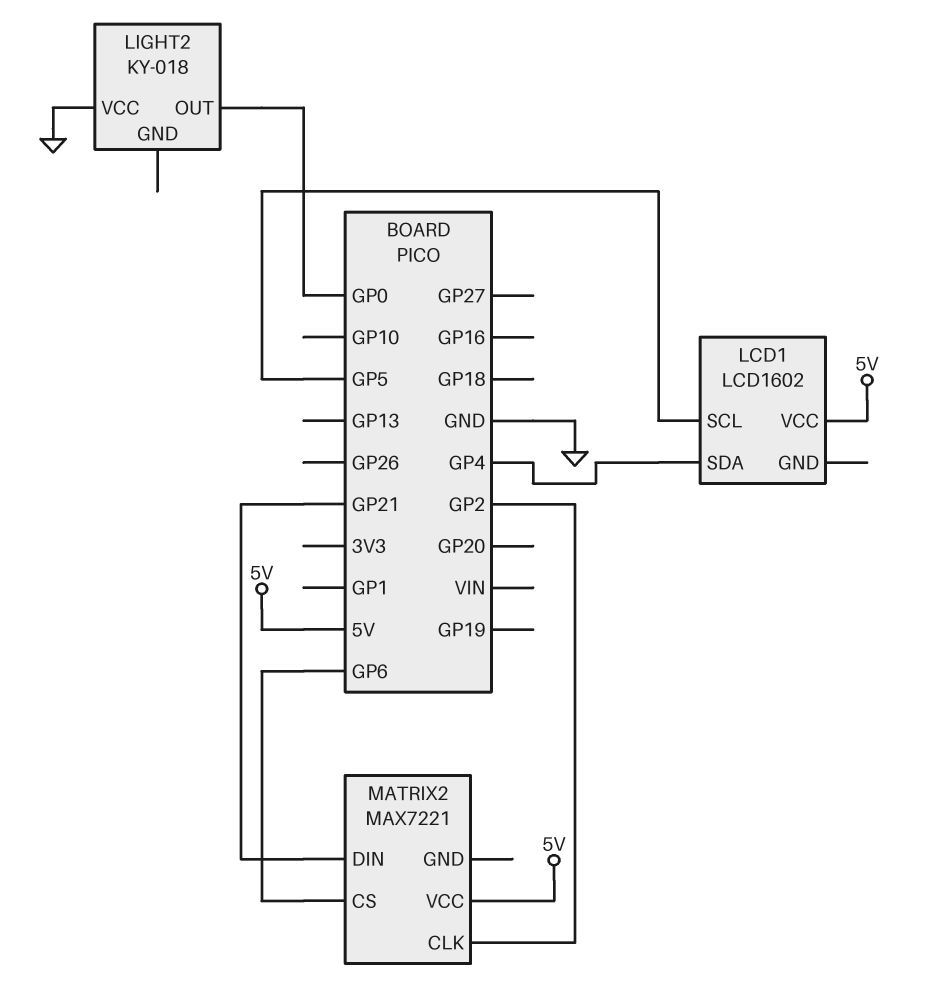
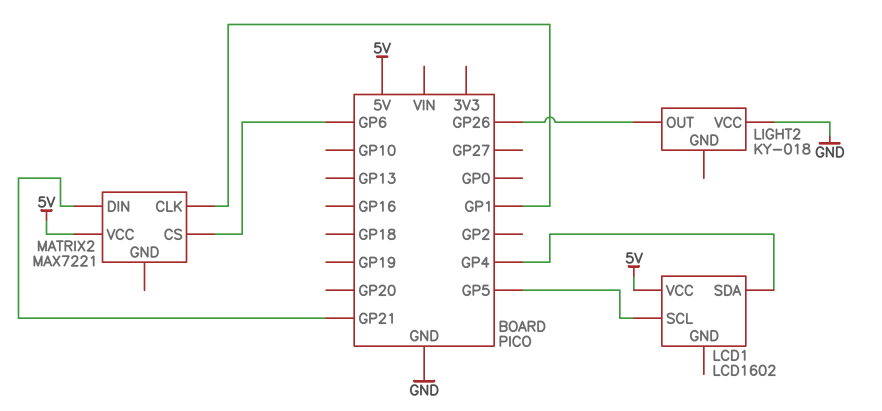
LIGHT2 pin OUT: GP0 -> GP26
MATRIX2 pin CLK: GP2 -> GP1

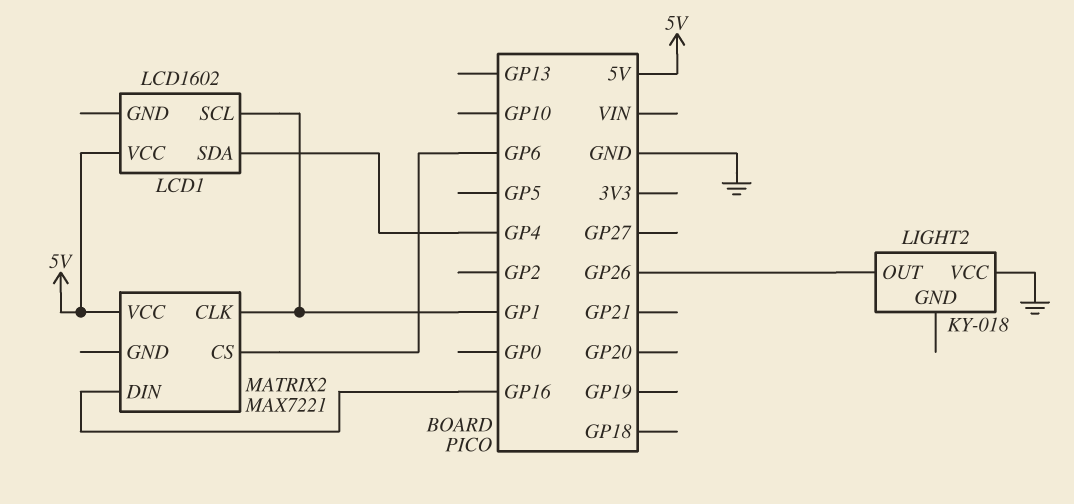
LCD1 pin SCL: GP5 -> GP1
MATRIX2 pin DIN: GP21 -> GP16

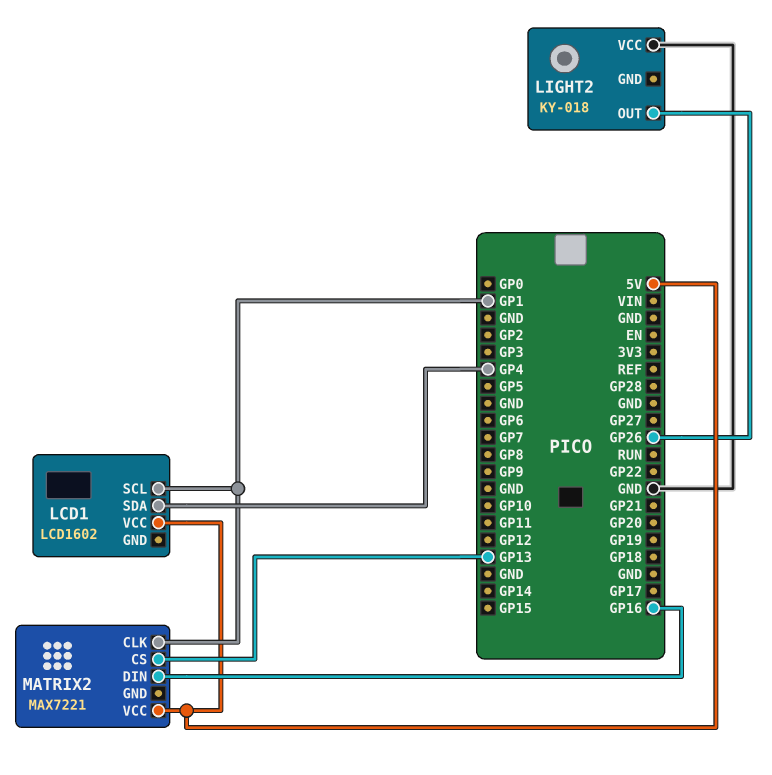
MATRIX2 pin CS: GP6 -> GP13

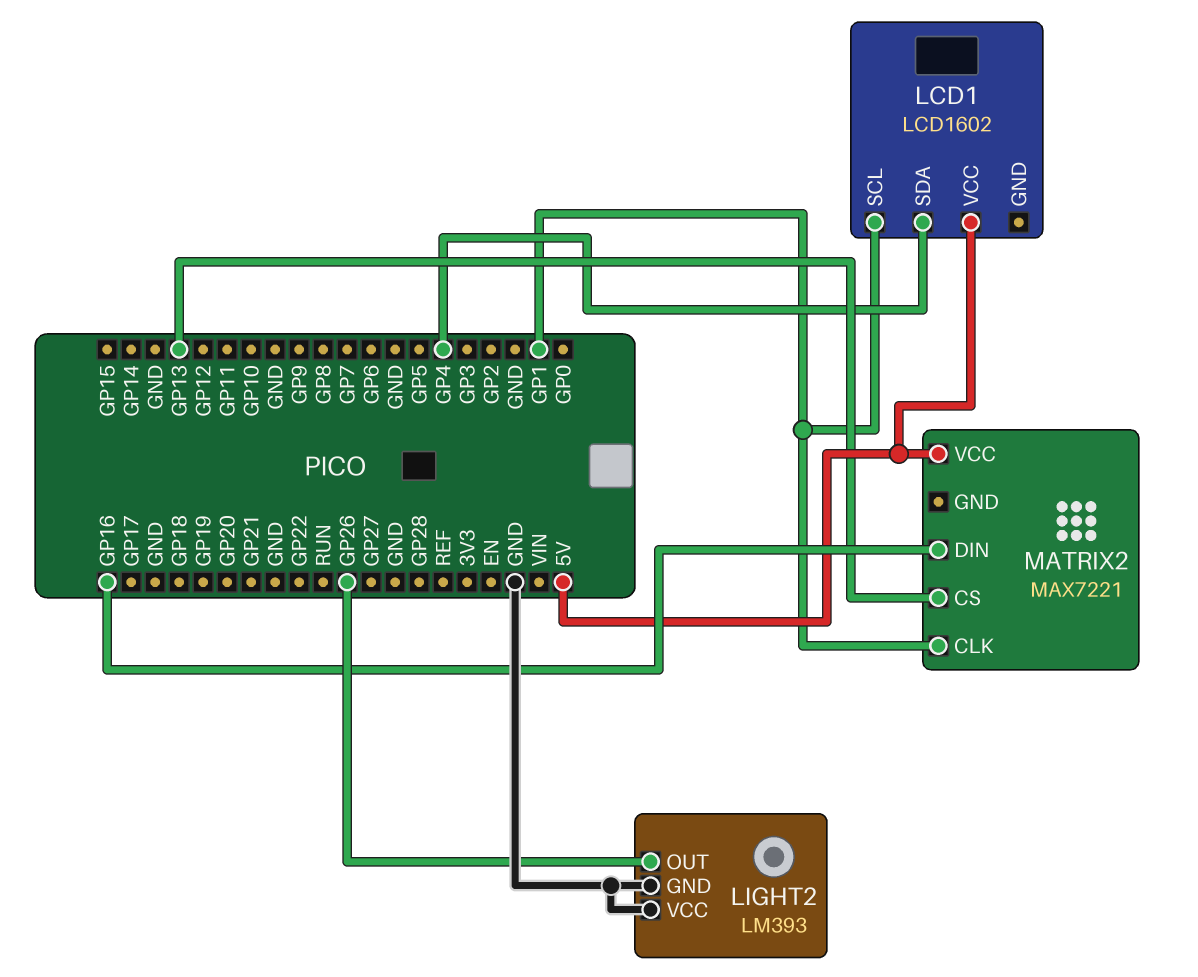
LIGHT2: KY-018 -> LM393
LIGHT2 pin GND: none -> GND

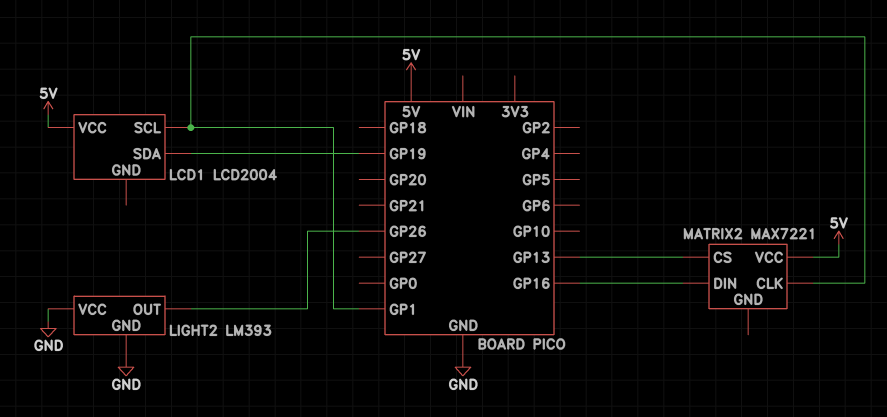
LCD1: LCD1602 -> LCD2004
LCD1 pin SDA: GP4 -> GP19

